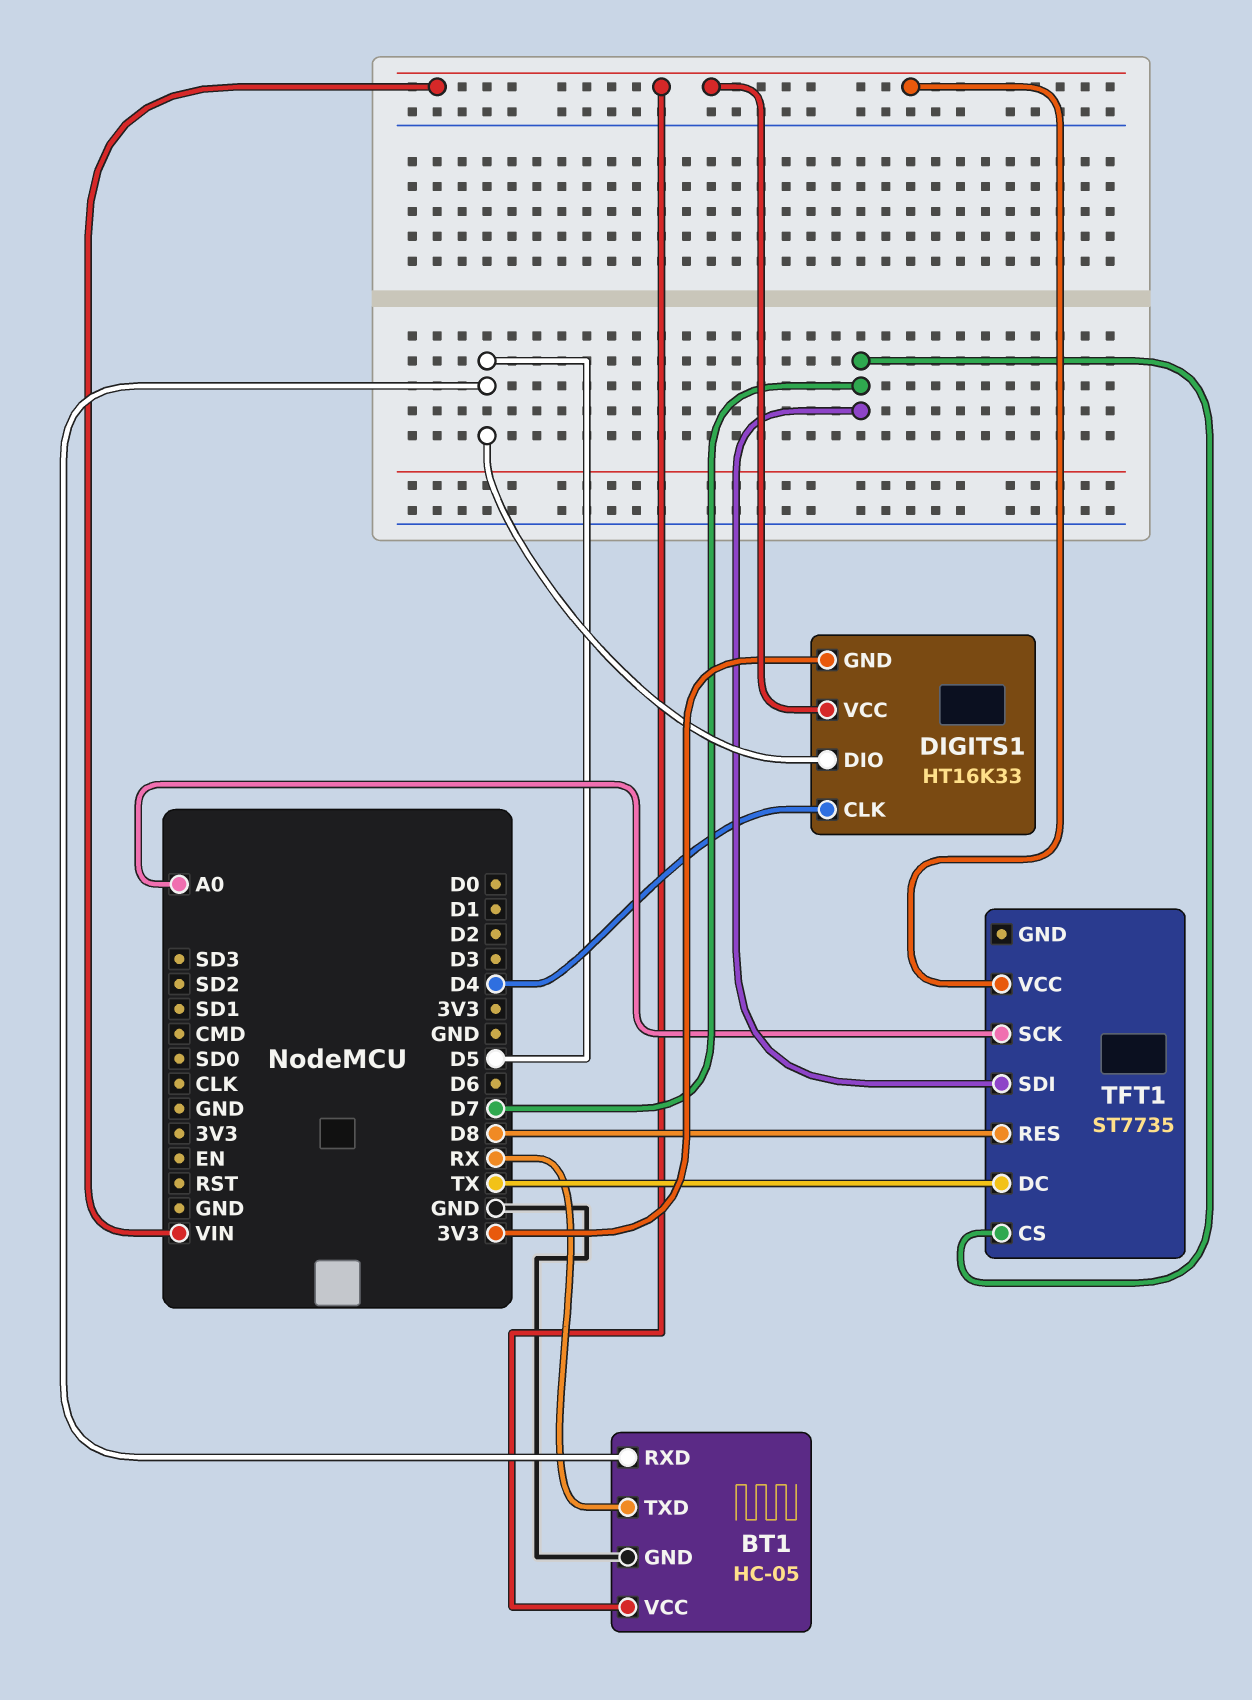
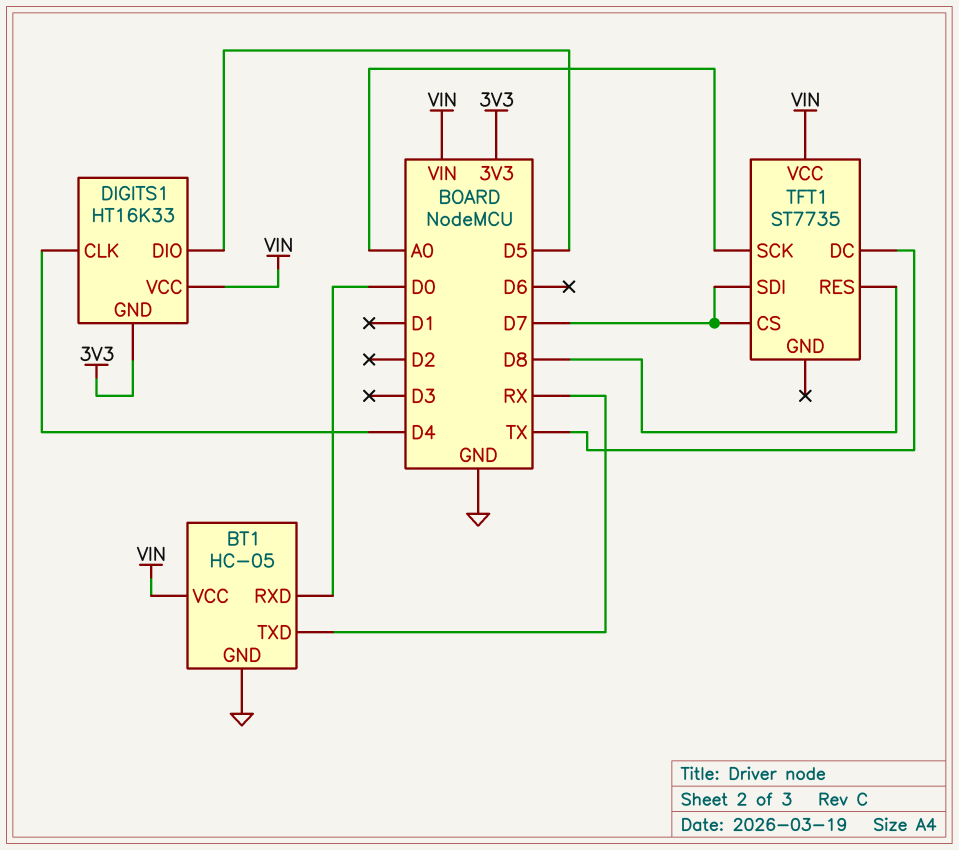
BT1 pin RXD: D5 -> D0

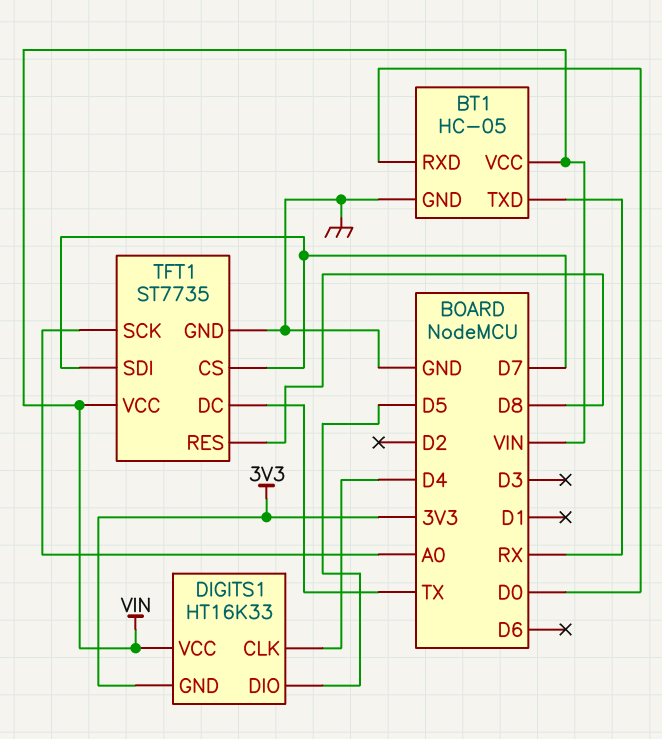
TFT1 pin GND: none -> GND

